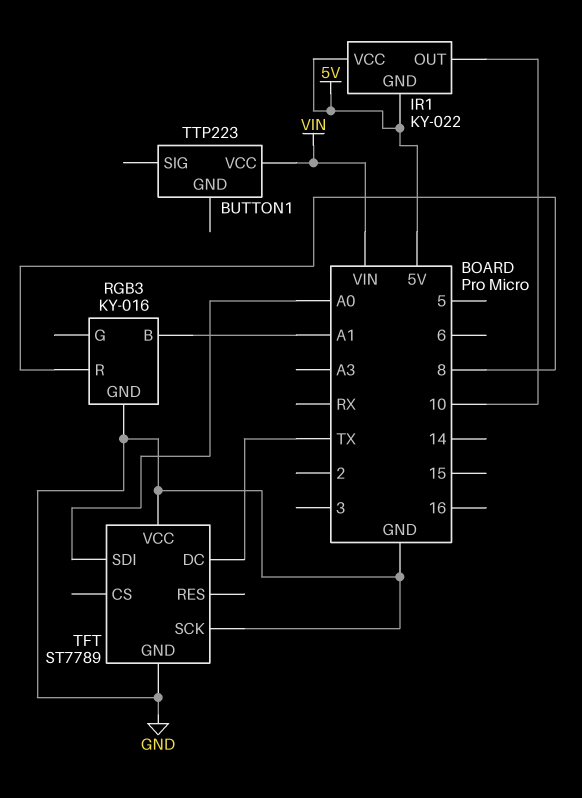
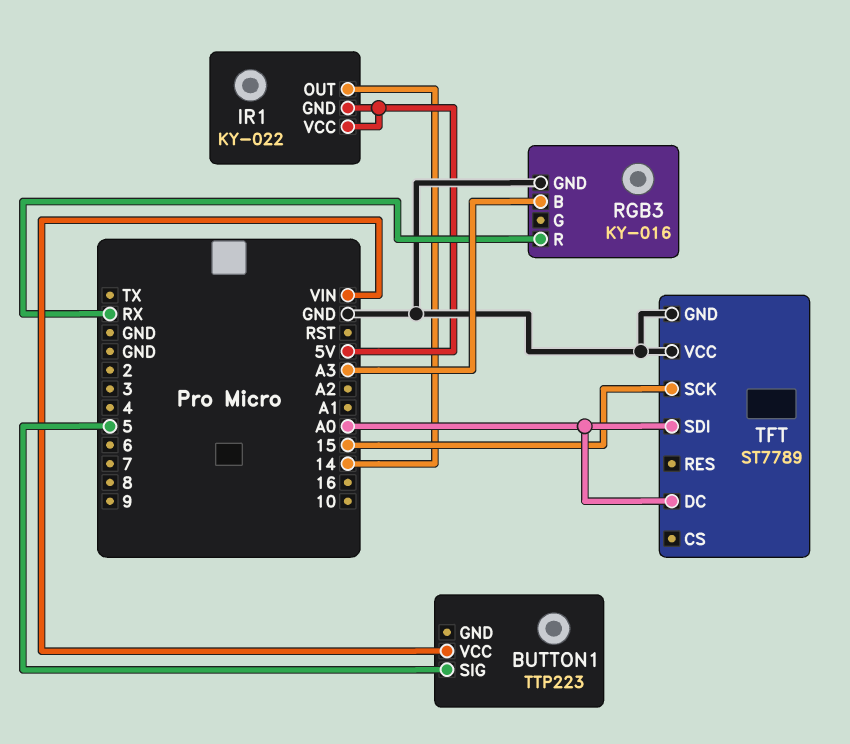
BUTTON1 pin SIG: none -> 5
IR1 pin OUT: 10 -> 14
RGB3 pin B: A1 -> A3
RGB3 pin R: 8 -> RX
TFT pin DC: TX -> A0
TFT pin SCK: GND -> 15

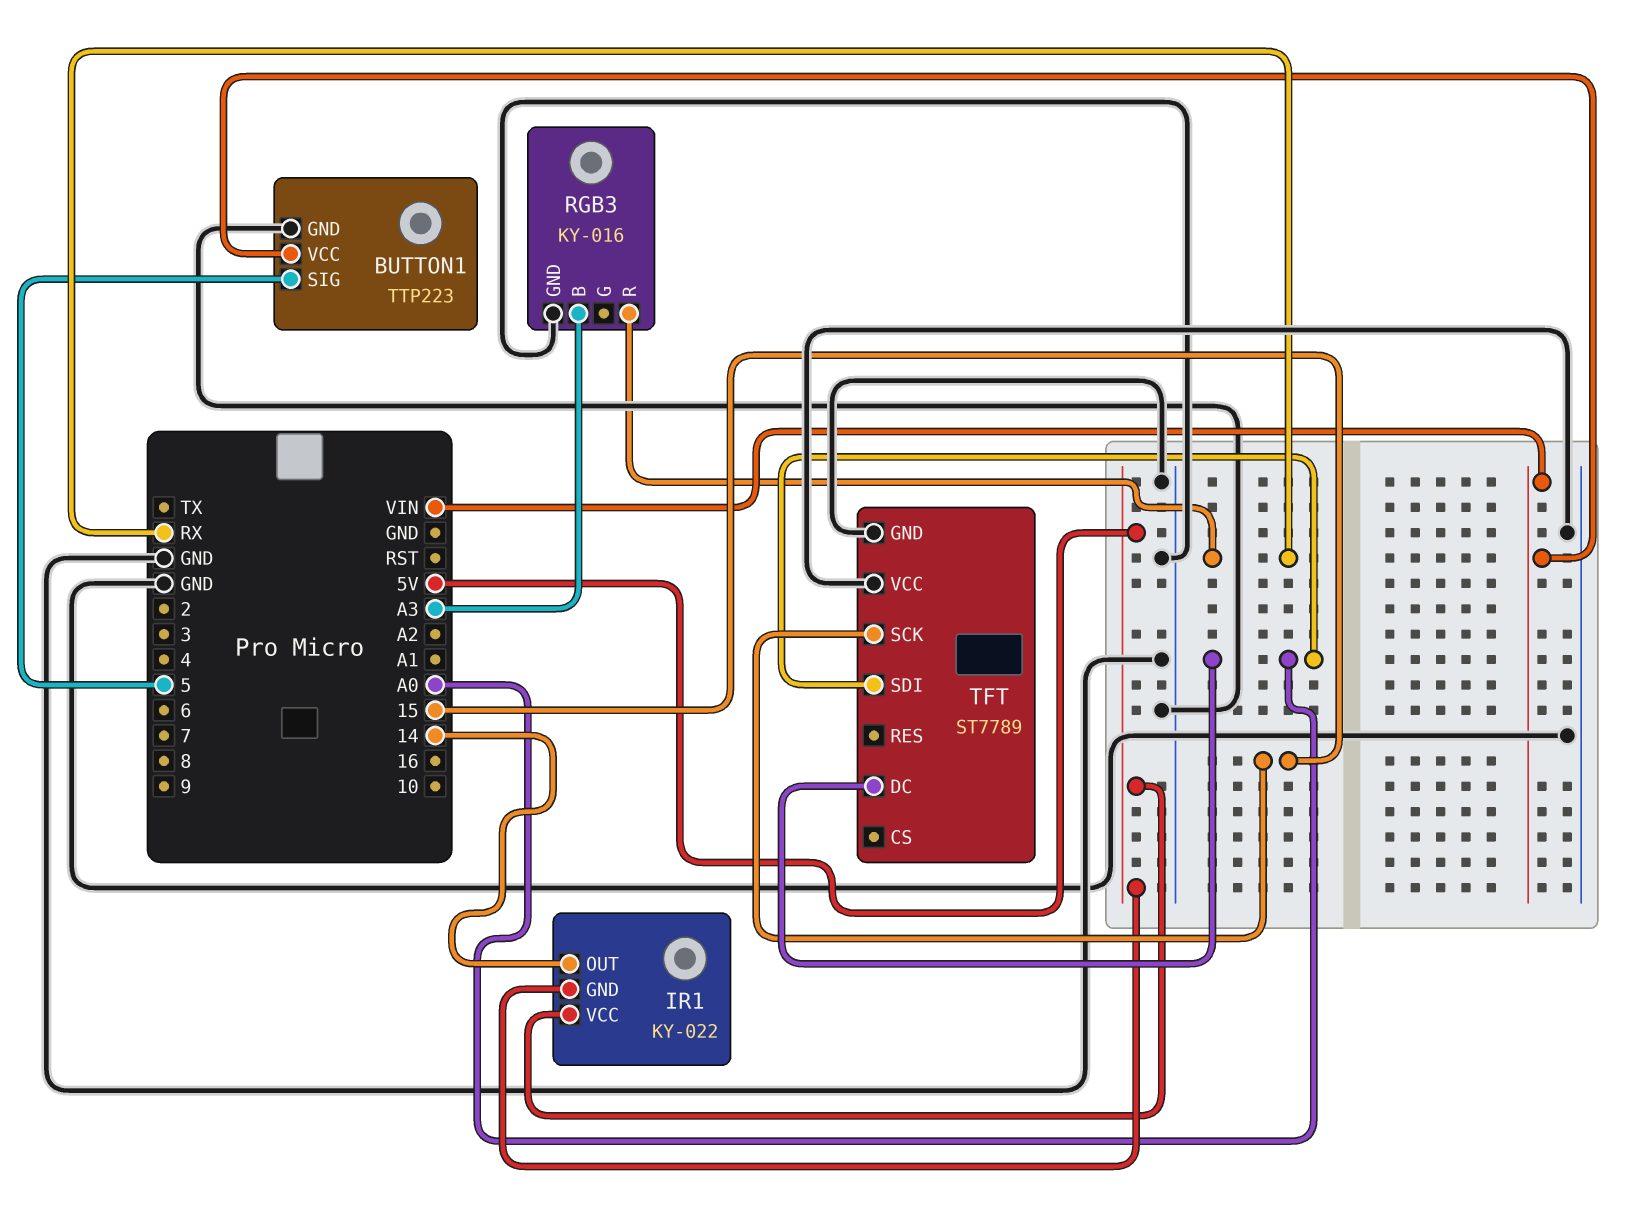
BUTTON1 pin GND: none -> GND

